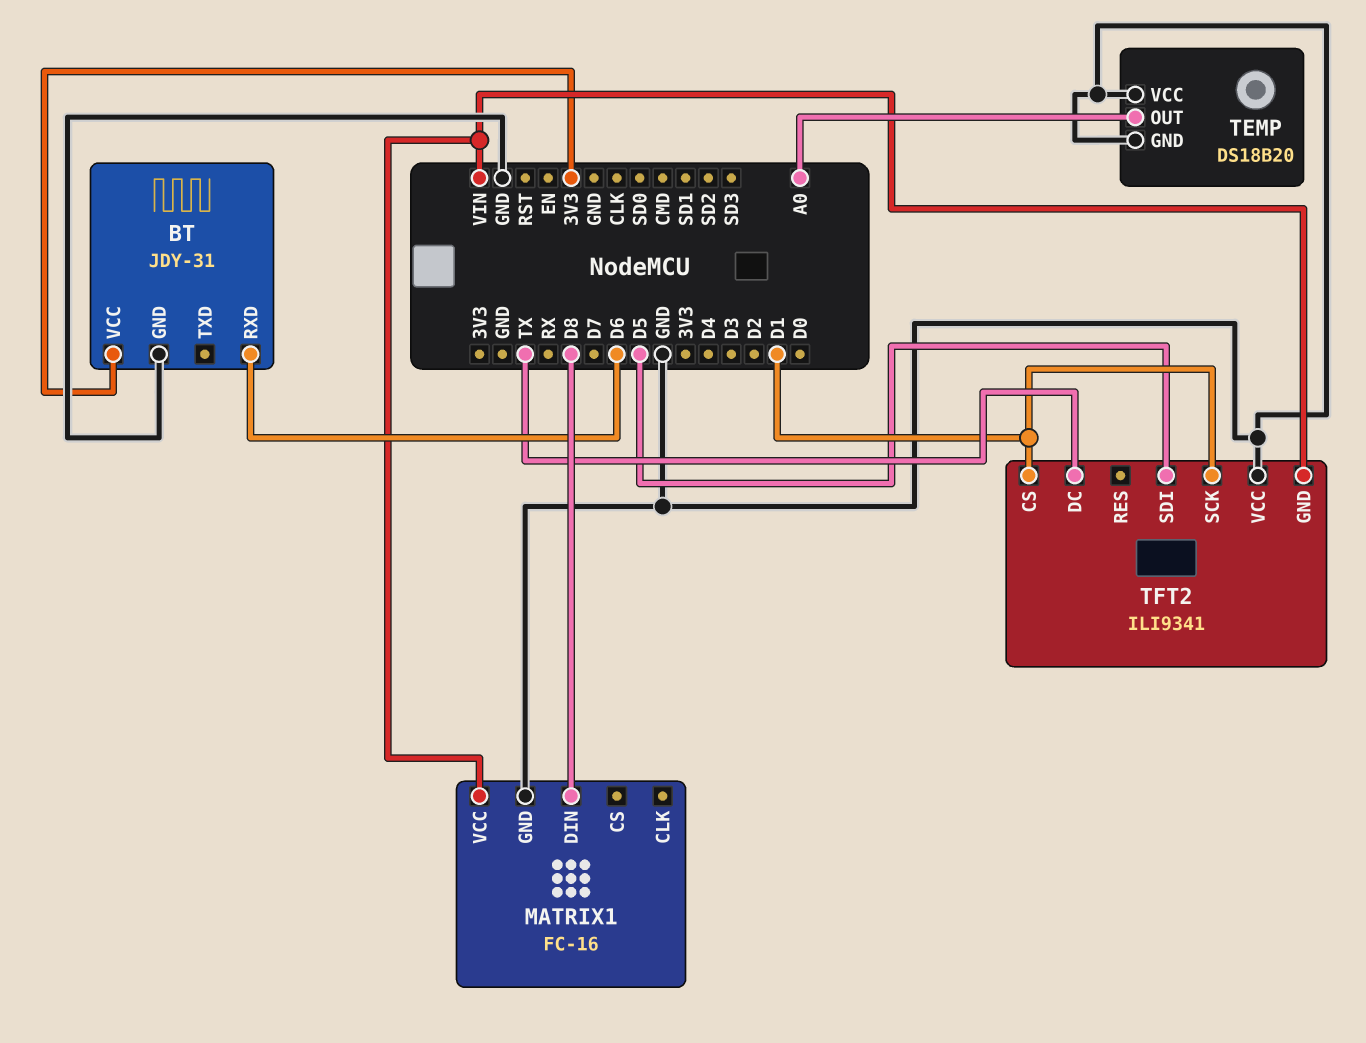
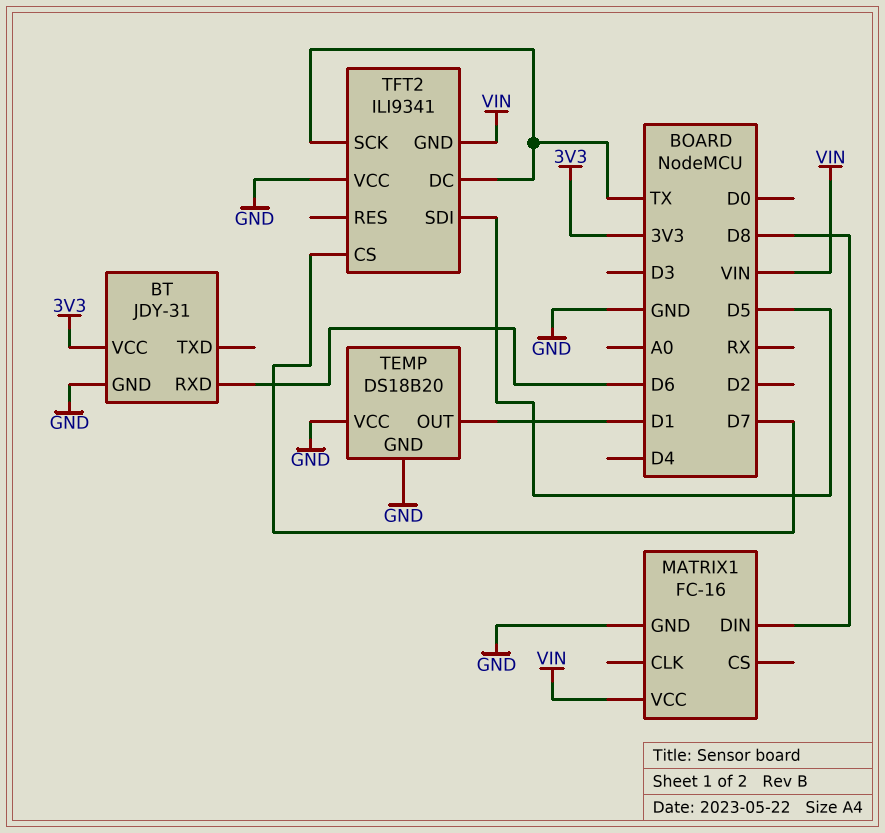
TEMP pin OUT: A0 -> D1
TFT2 pin CS: D1 -> D7
TFT2 pin SCK: D1 -> TX

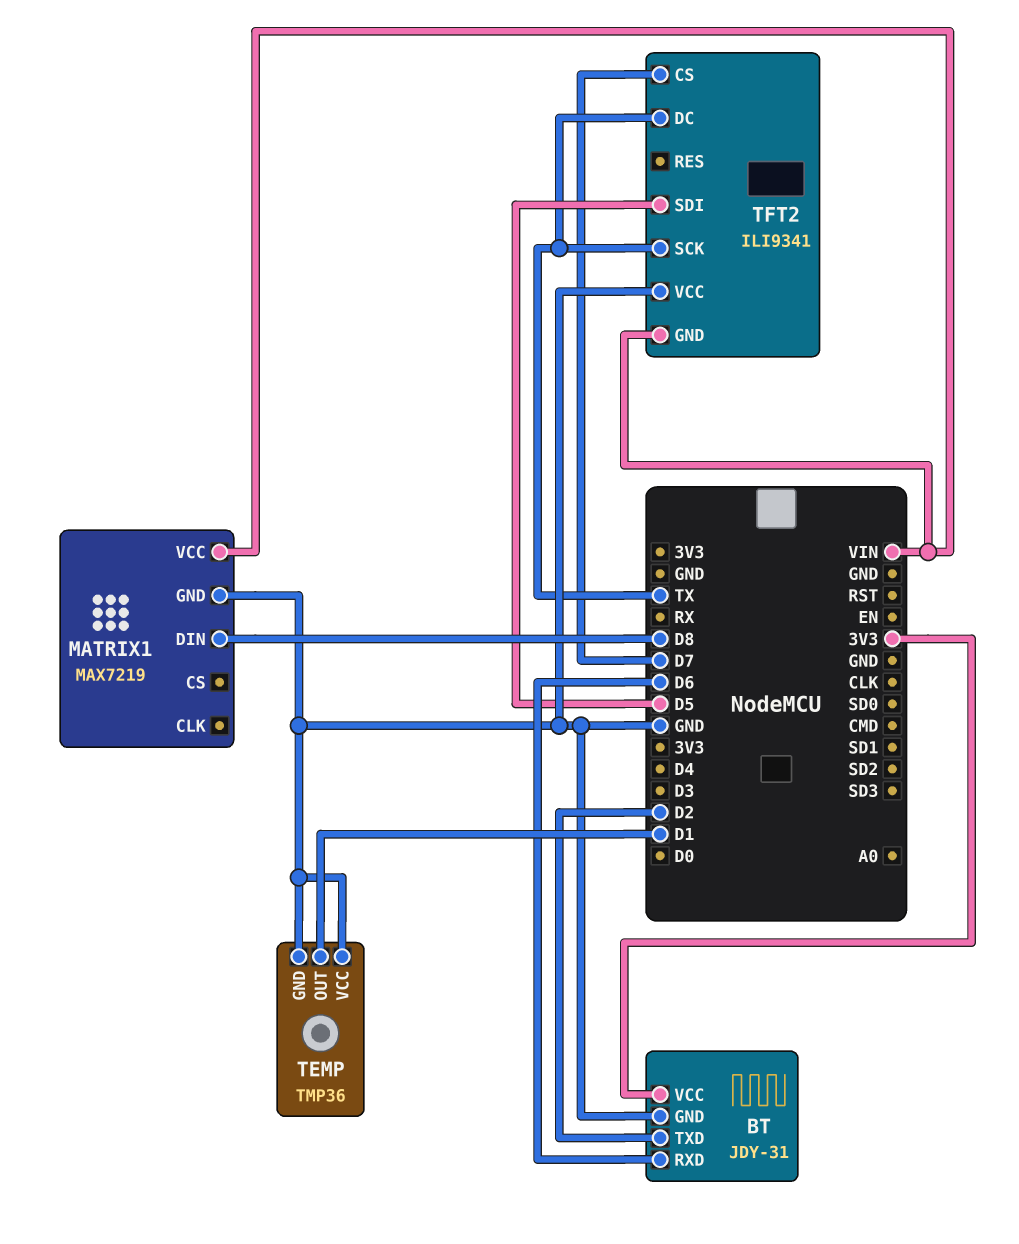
BT pin TXD: none -> D2
MATRIX1: FC-16 -> MAX7219
TEMP: DS18B20 -> TMP36

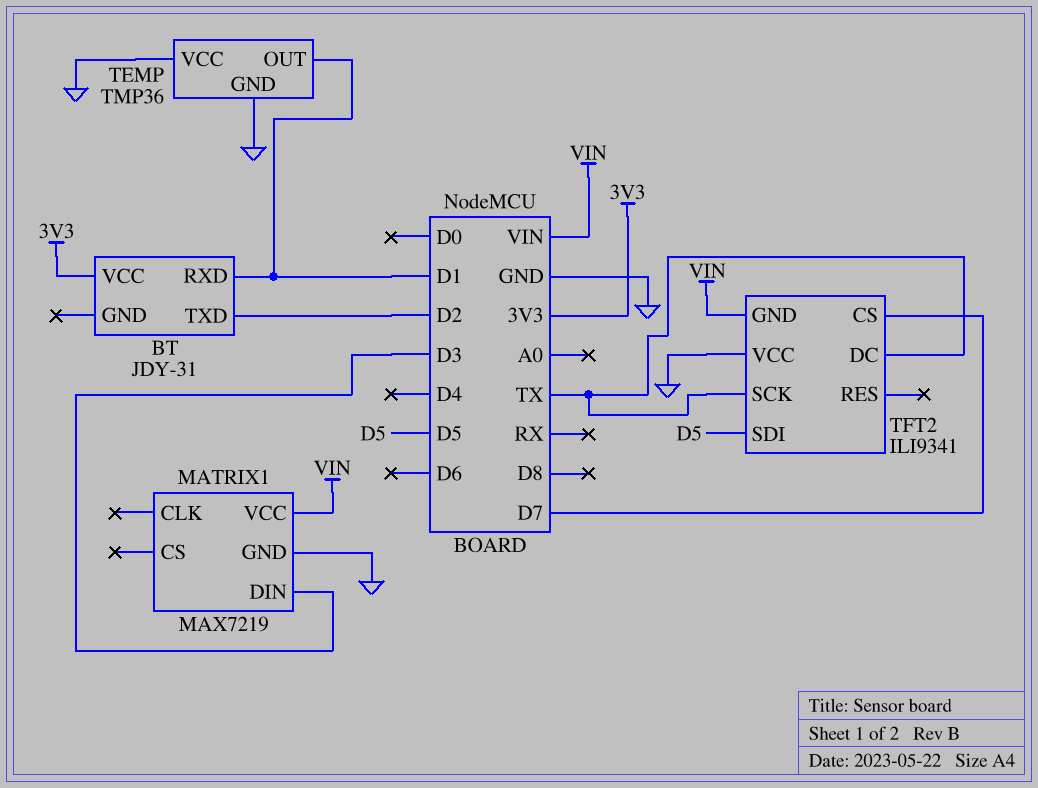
BT pin GND: GND -> none
BT pin RXD: D6 -> D1
MATRIX1 pin DIN: D8 -> D3

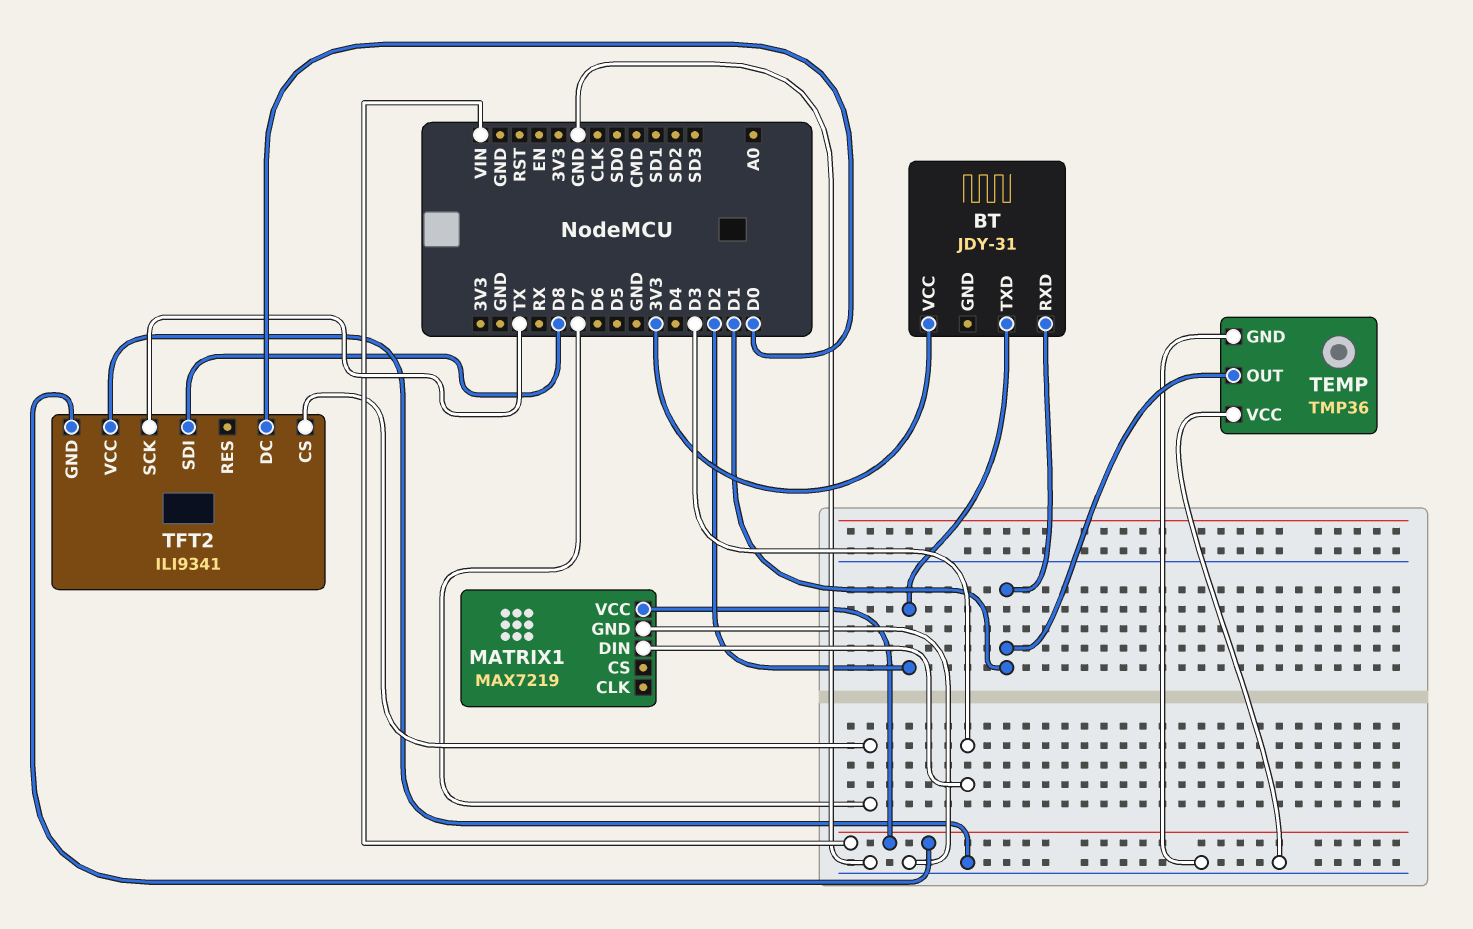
TFT2 pin DC: TX -> D0
TFT2 pin SDI: D5 -> D8

